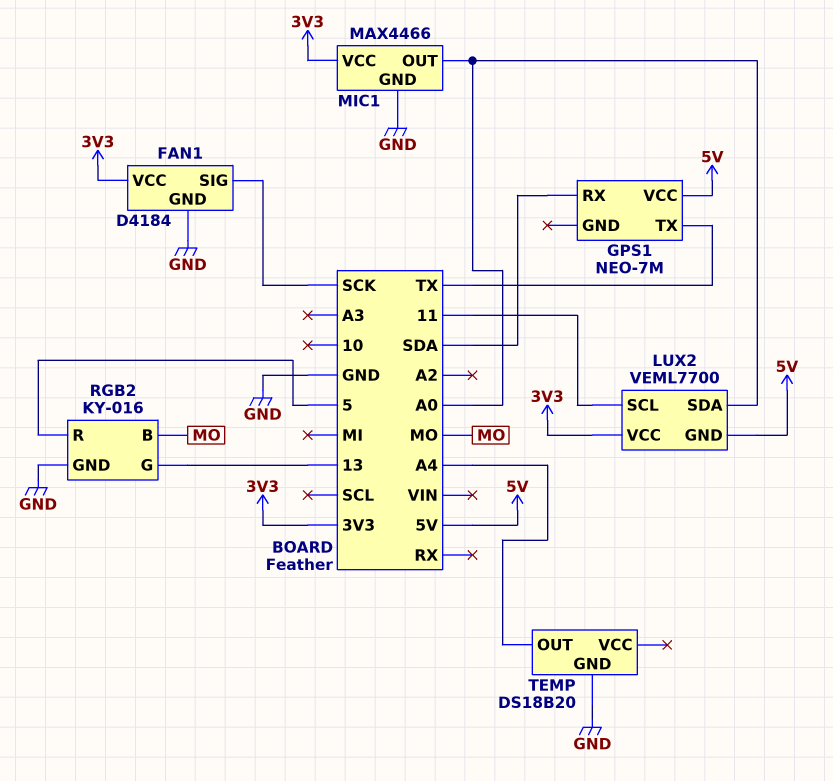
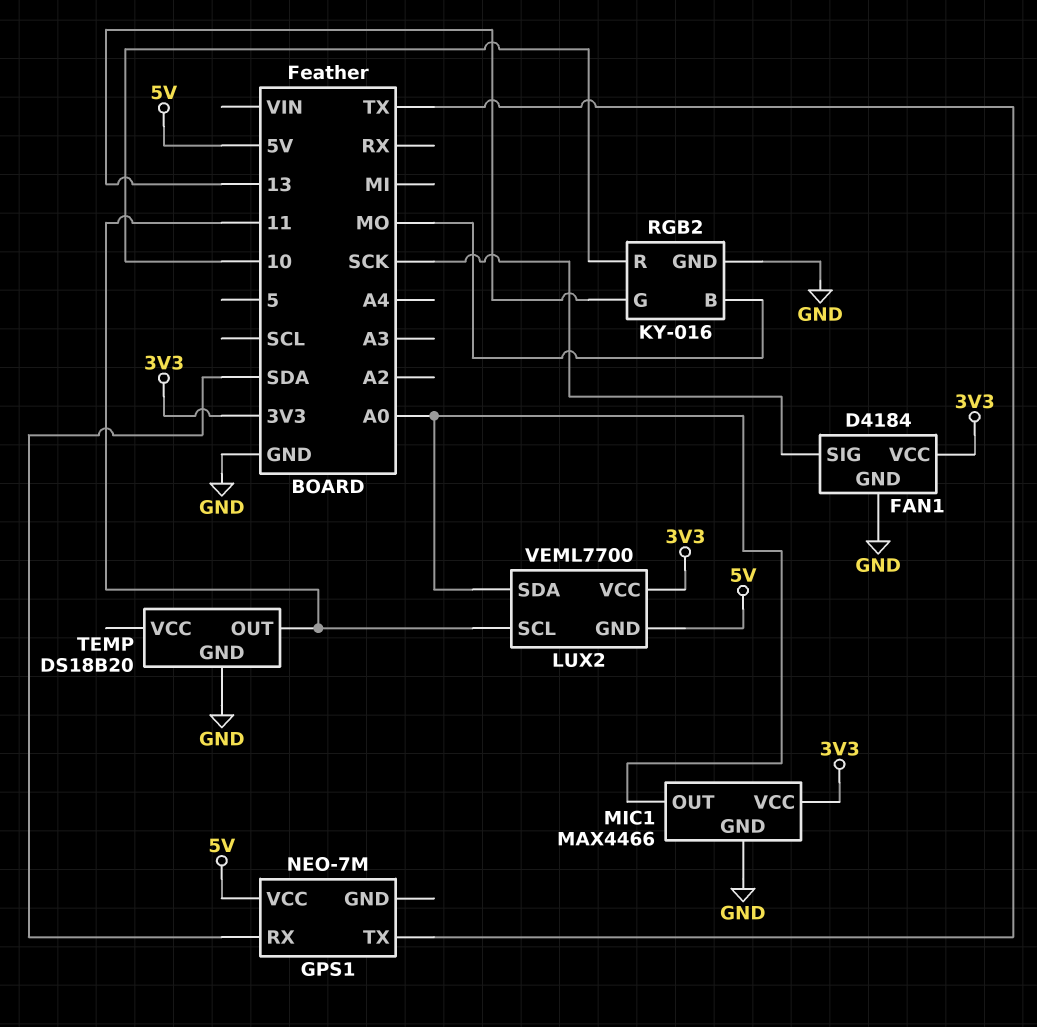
RGB2 pin R: 5 -> 10
TEMP pin OUT: A4 -> 11

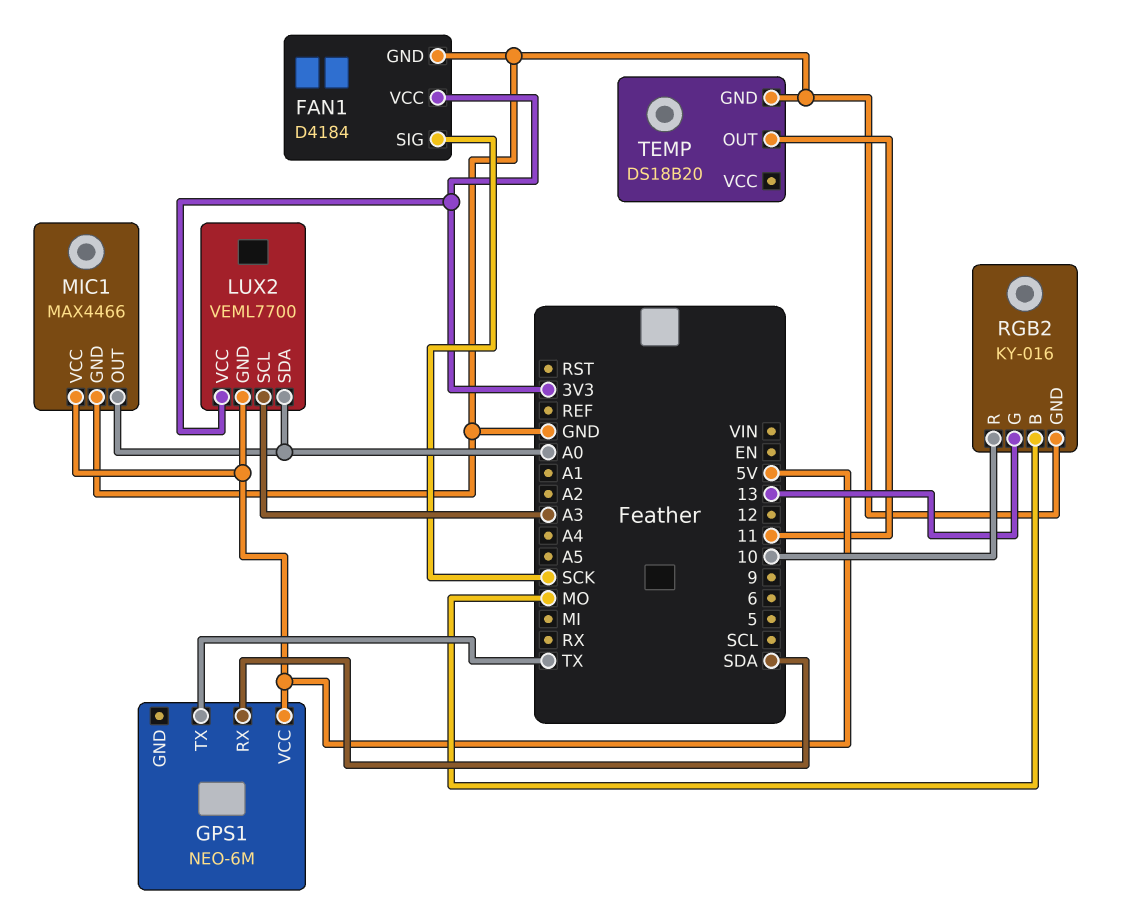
GPS1: NEO-7M -> NEO-6M
LUX2 pin SCL: 11 -> A3
MIC1 pin VCC: 3V3 -> 5V

